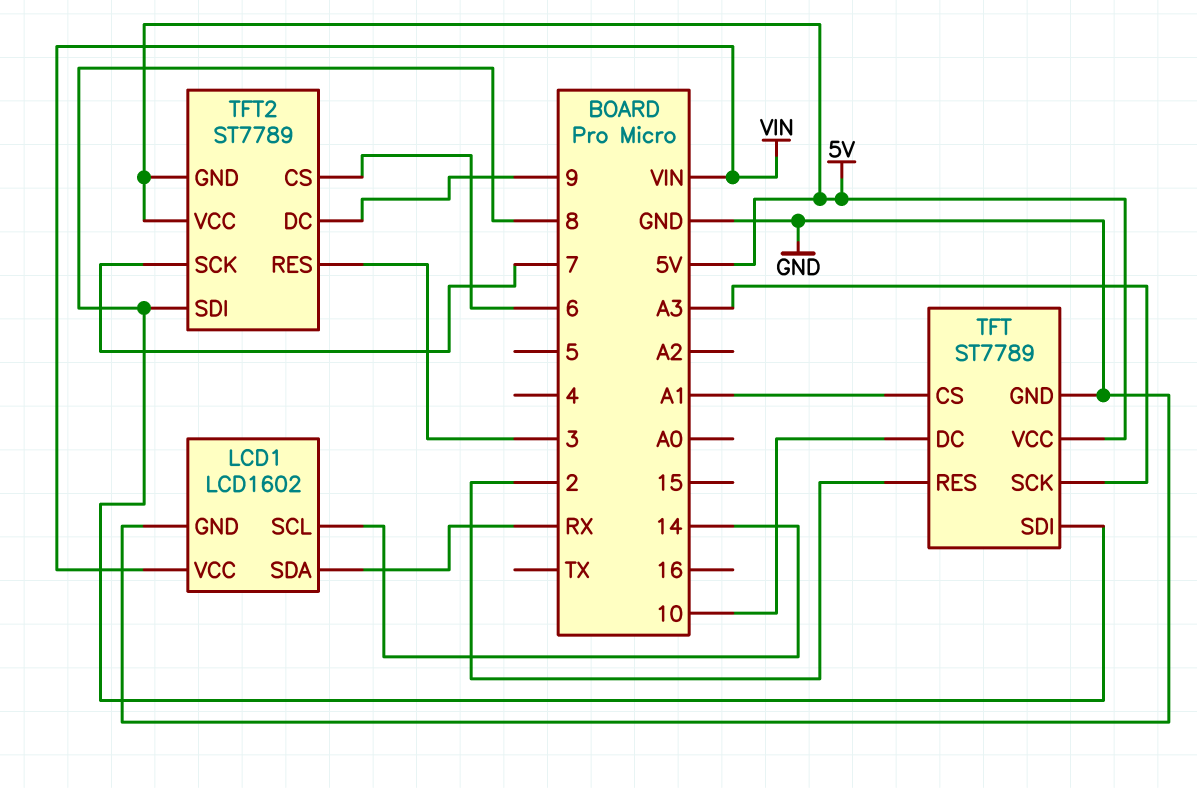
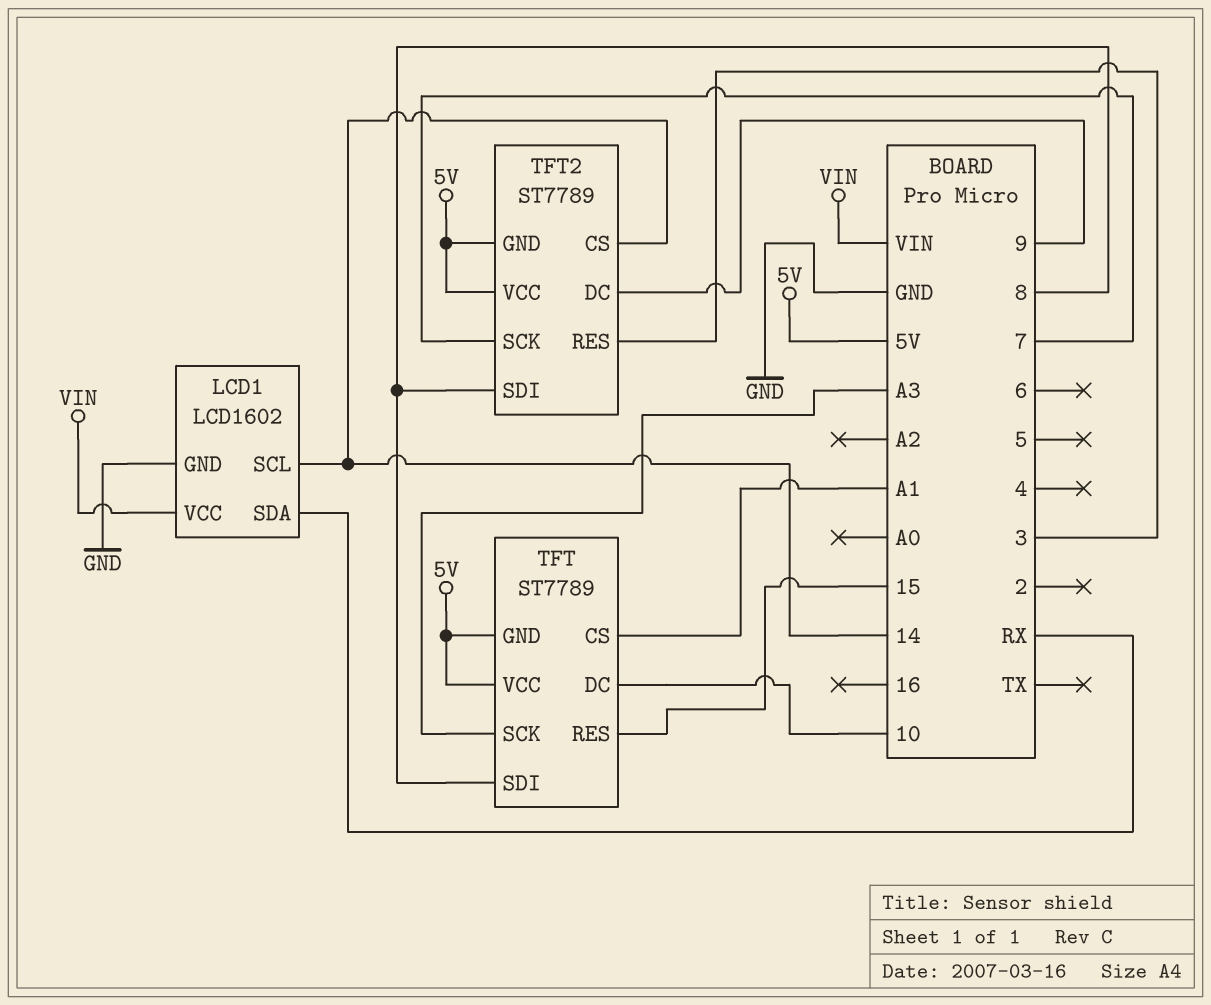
TFT pin GND: GND -> 5V
TFT pin RES: 2 -> 15
TFT2 pin CS: 6 -> 14

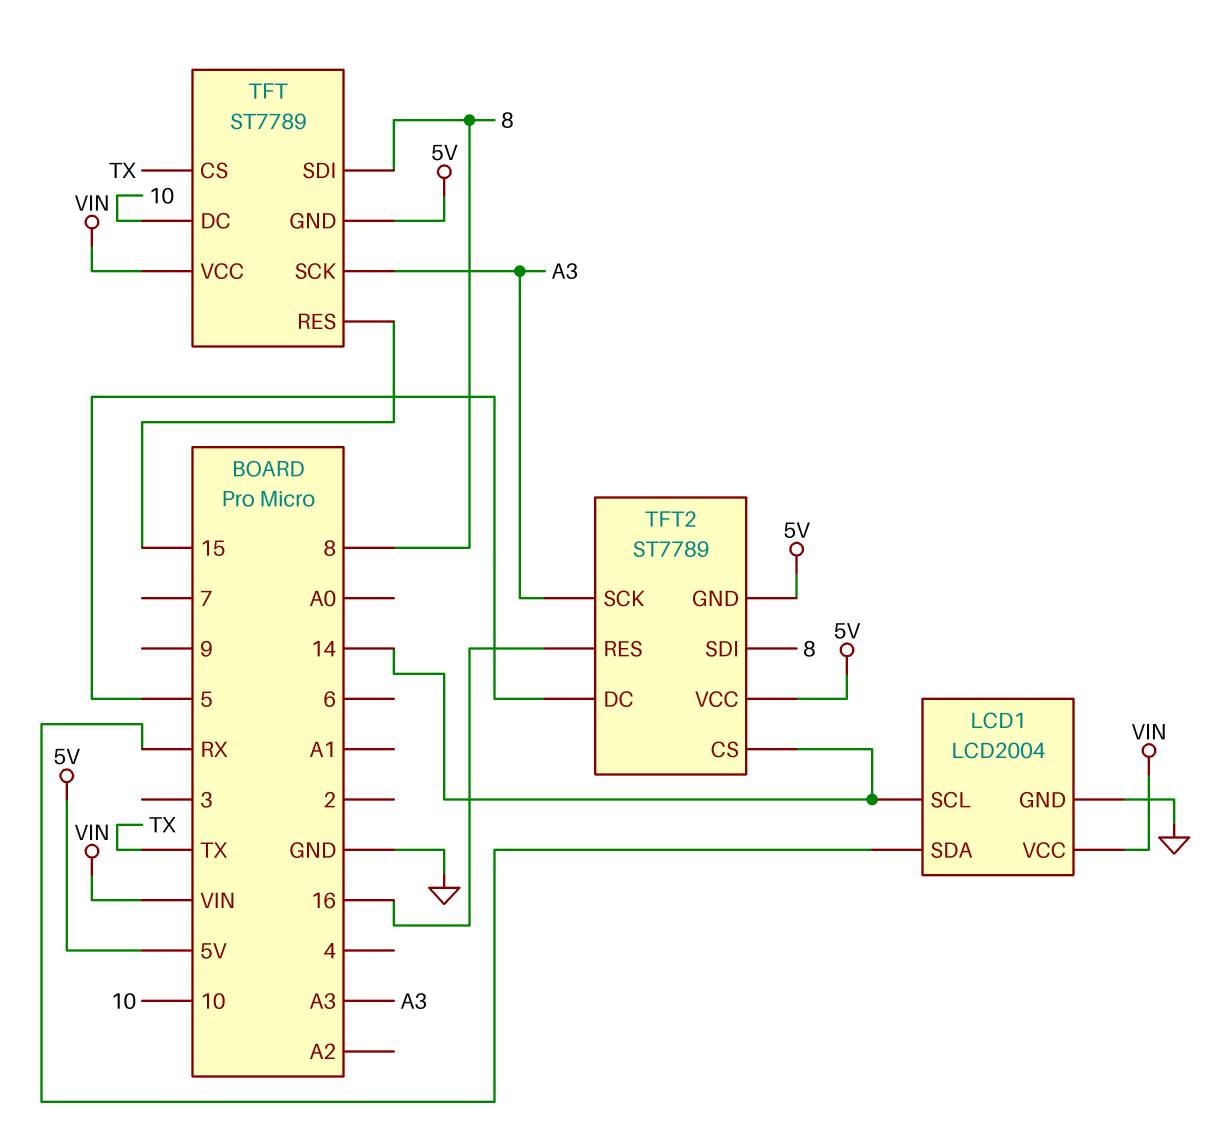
LCD1: LCD1602 -> LCD2004
TFT pin CS: A1 -> TX
TFT pin VCC: 5V -> VIN
TFT2 pin DC: 9 -> 5
TFT2 pin RES: 3 -> 16
TFT2 pin SCK: 7 -> A3

